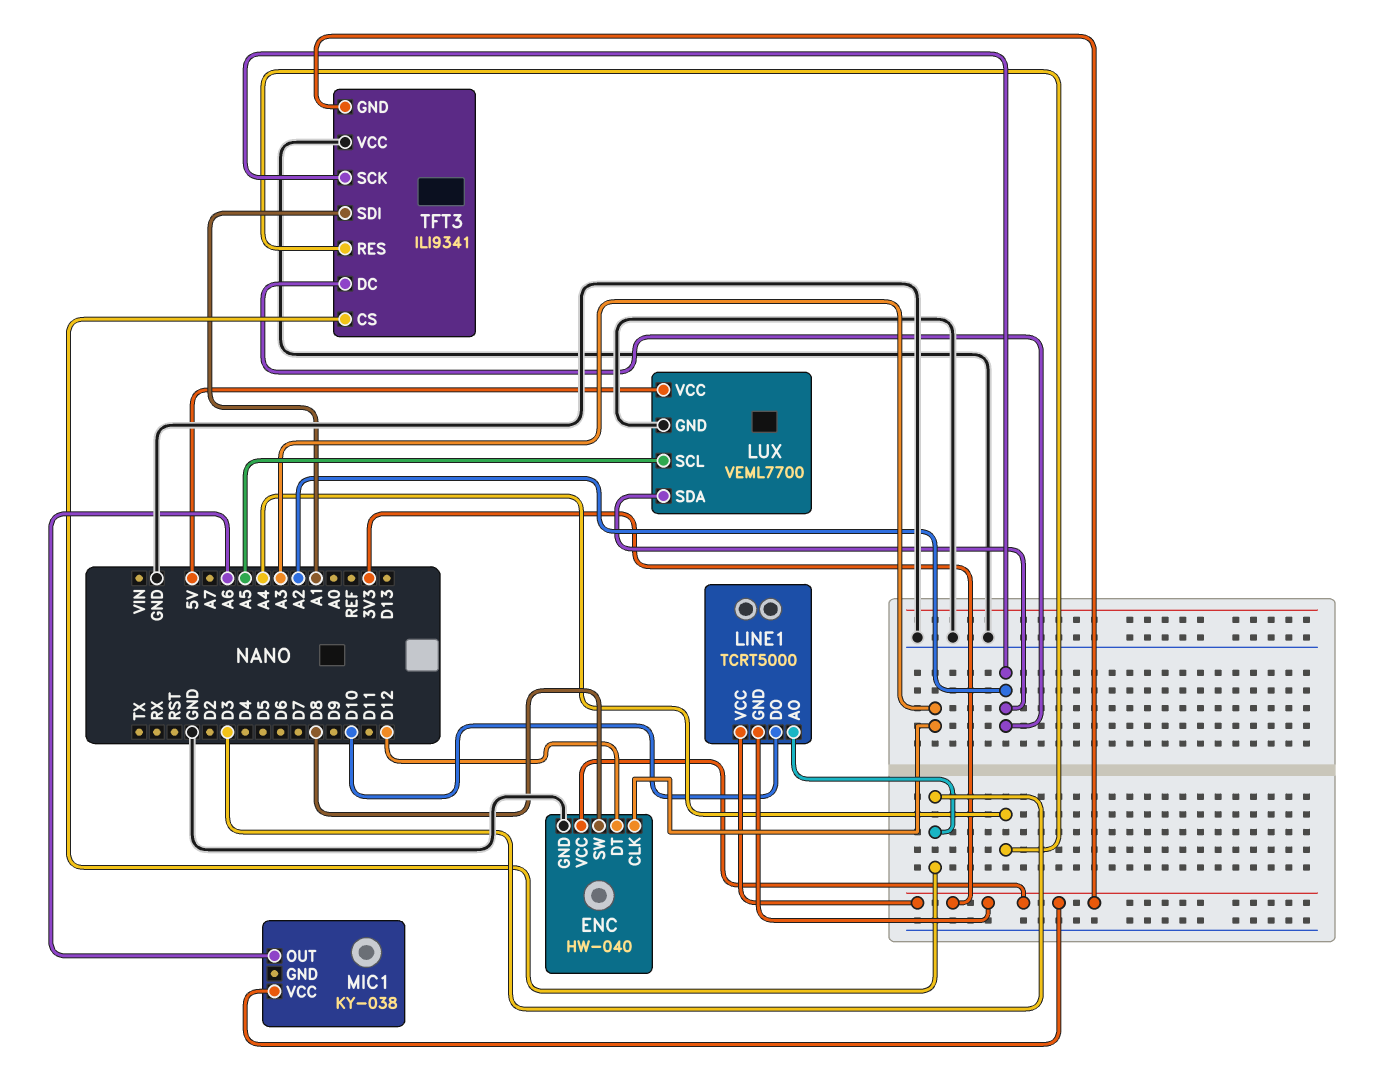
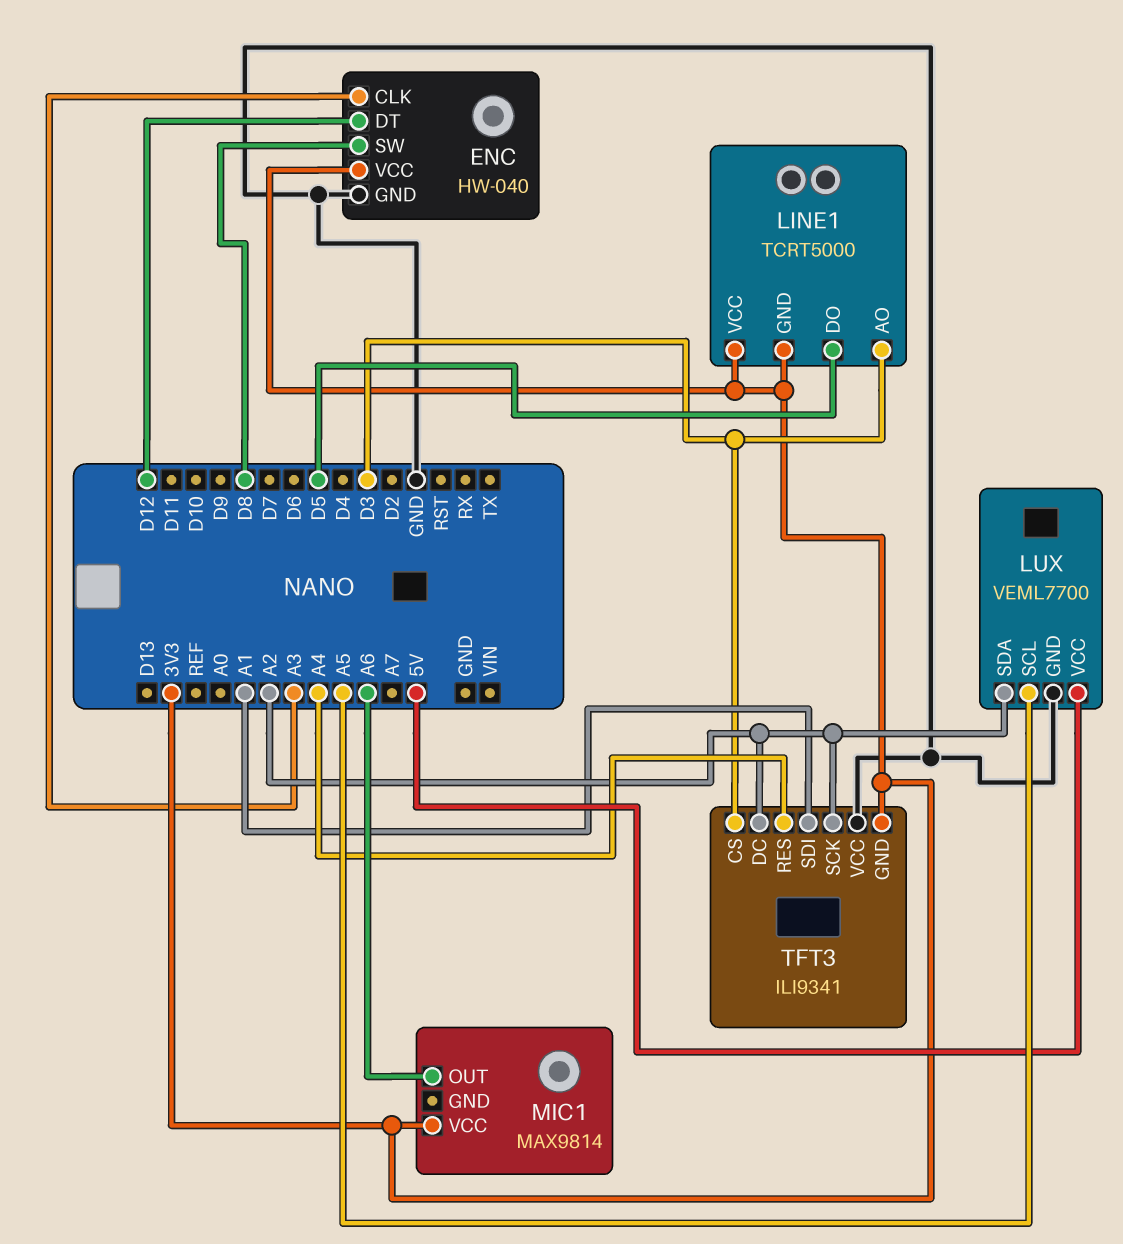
LINE1 pin DO: D10 -> D5
MIC1: KY-038 -> MAX9814

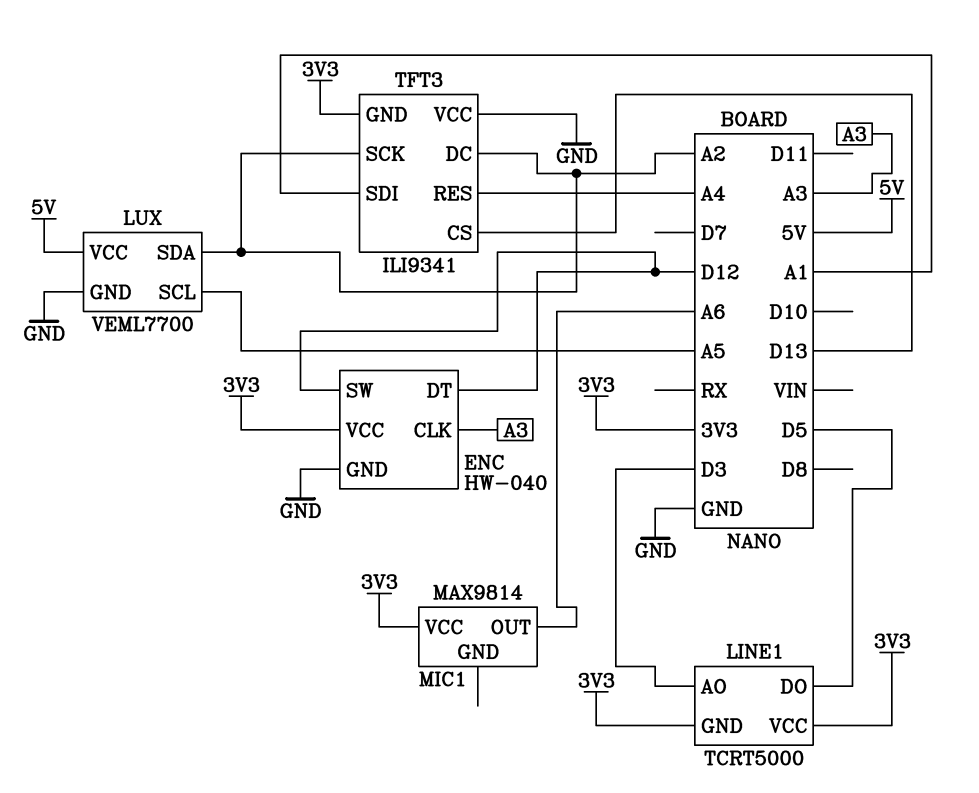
ENC pin SW: D8 -> D12
TFT3 pin CS: D3 -> D13

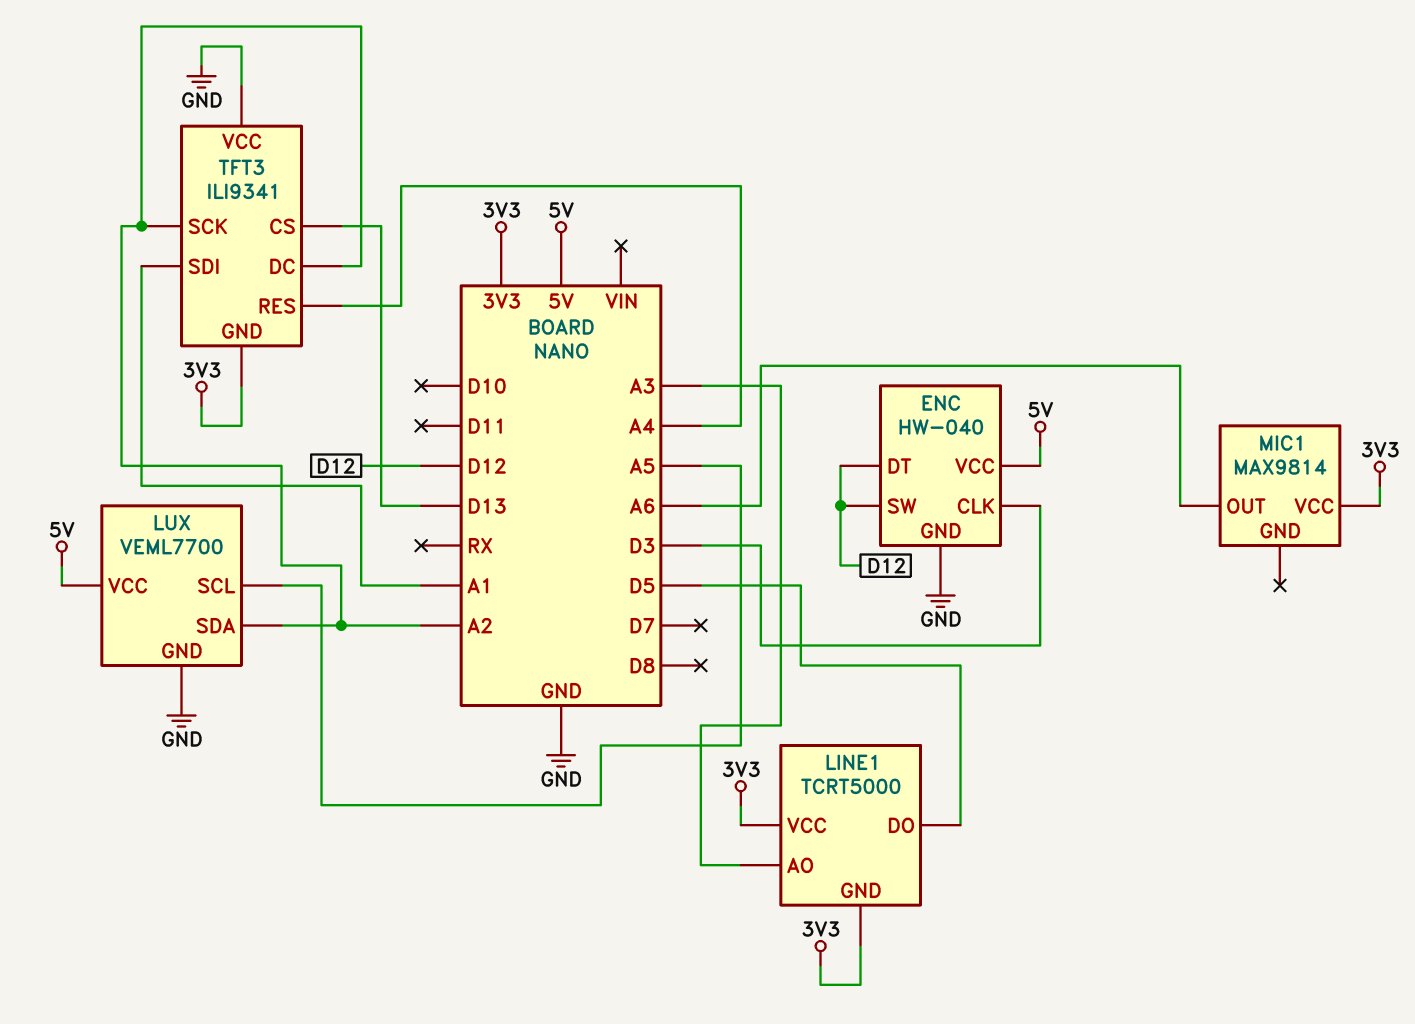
ENC pin CLK: A3 -> D3
ENC pin VCC: 3V3 -> 5V
LINE1 pin AO: D3 -> A3

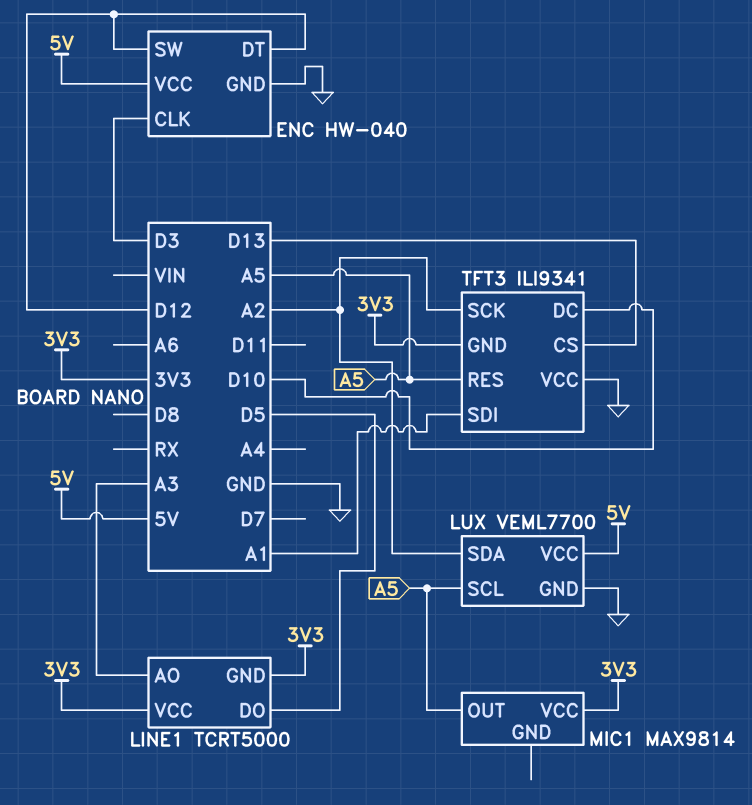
MIC1 pin OUT: A6 -> A5
TFT3 pin DC: A2 -> D10
TFT3 pin RES: A4 -> A5

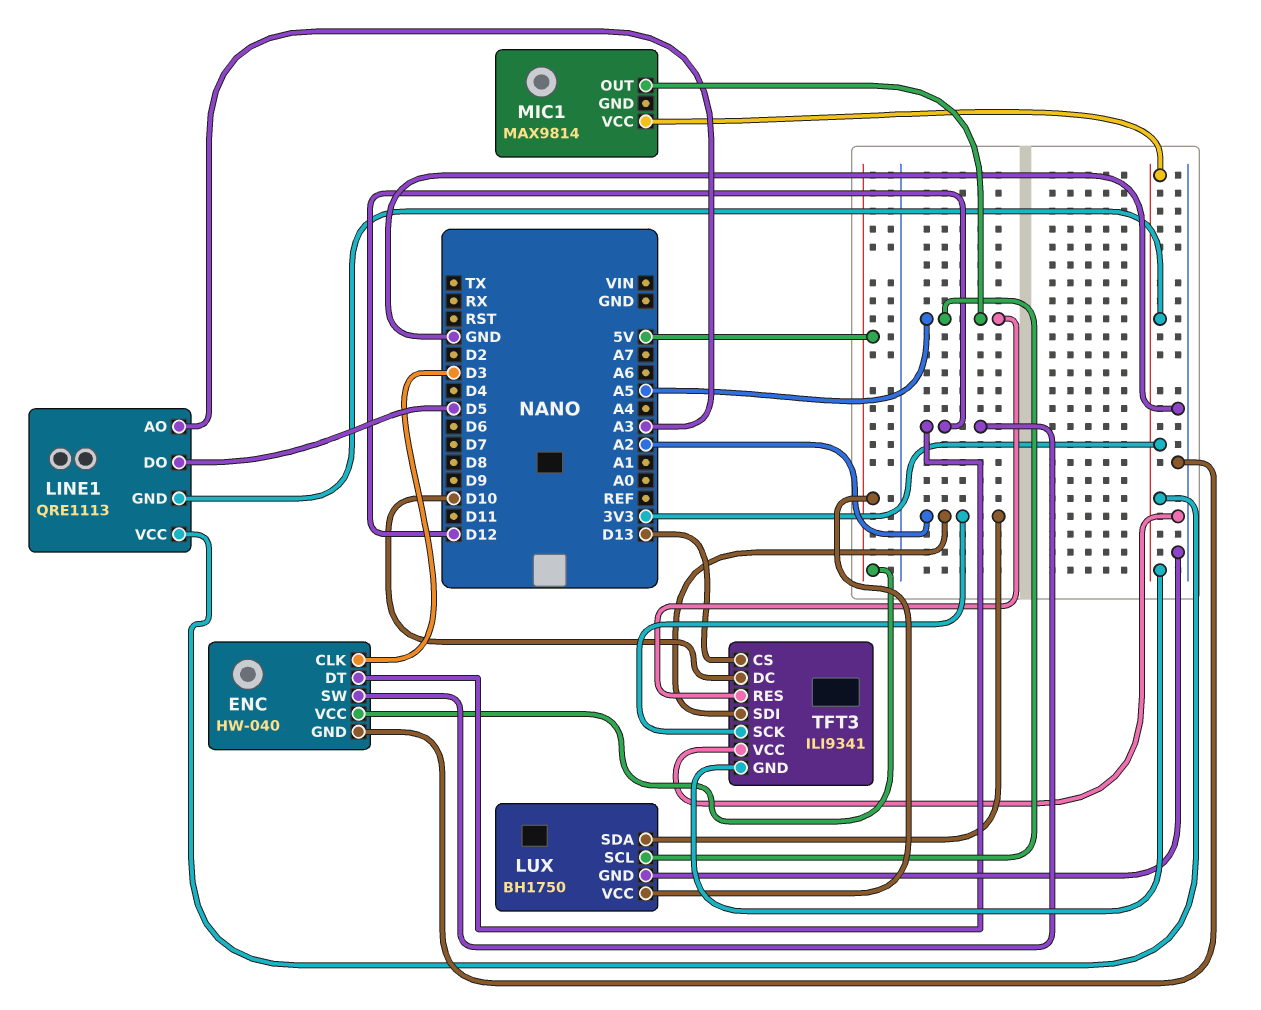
LINE1: TCRT5000 -> QRE1113
LUX: VEML7700 -> BH1750
TFT3 pin SDI: A1 -> A2

